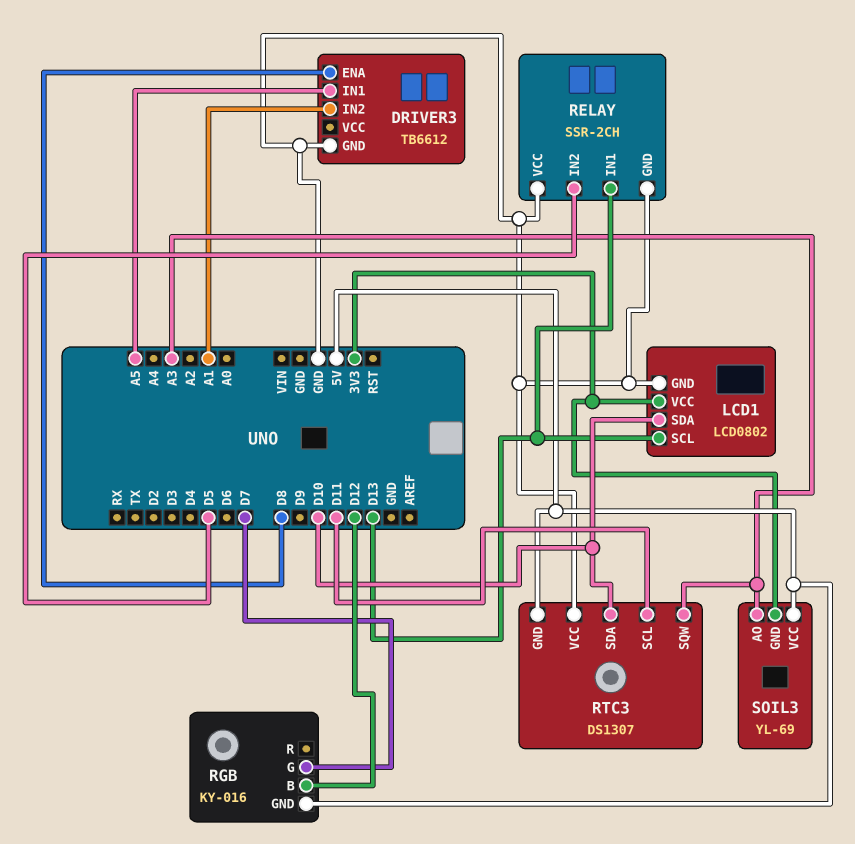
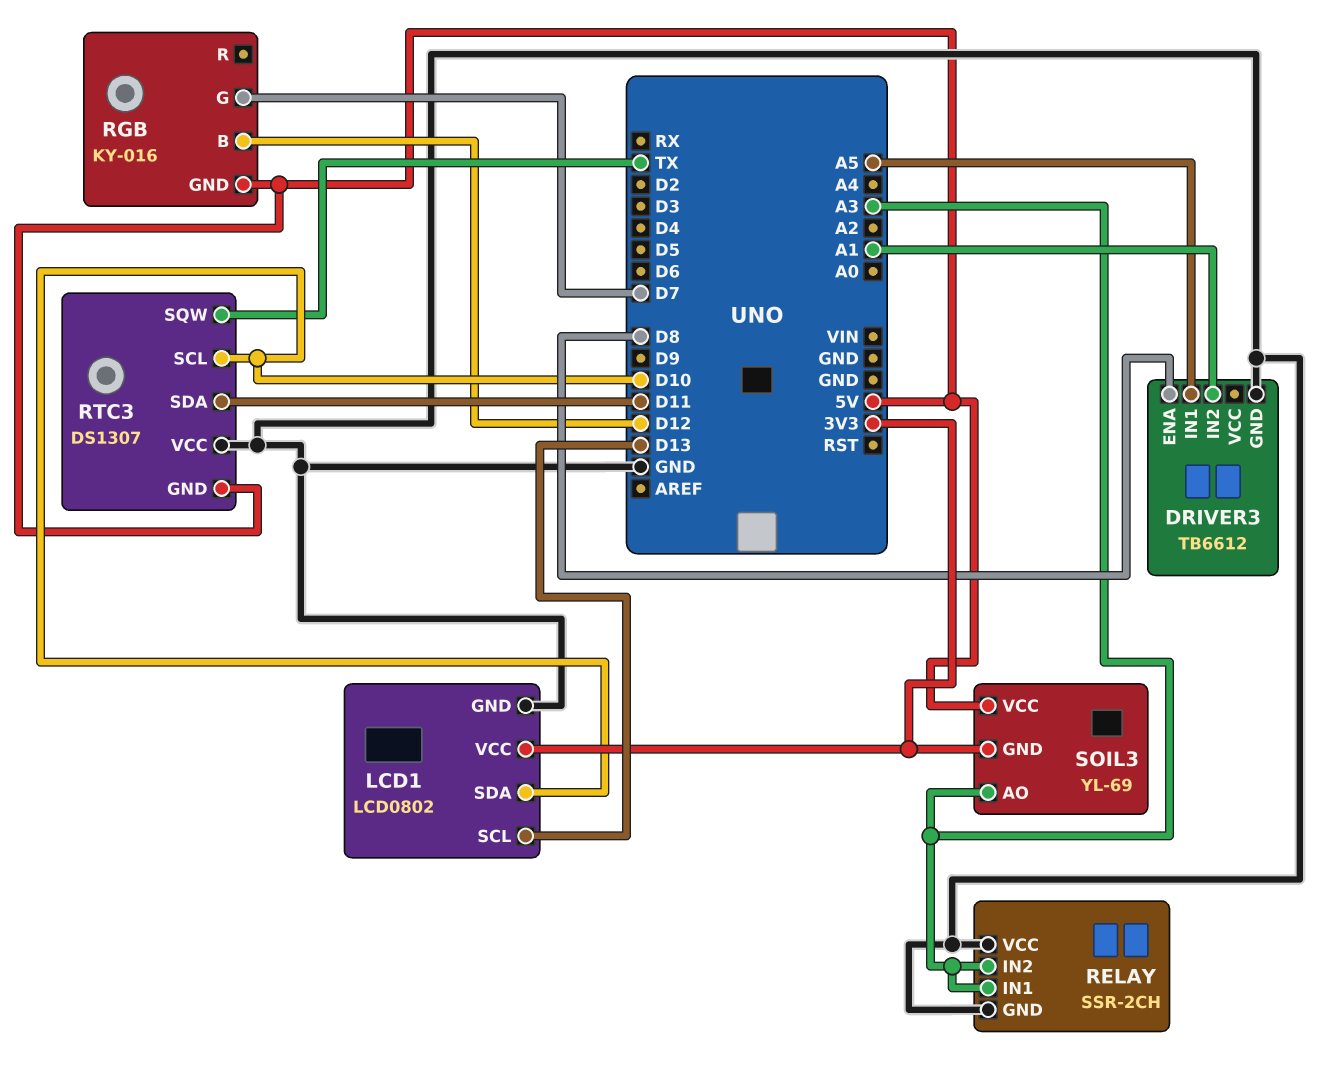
RELAY pin IN1: D13 -> A3
RELAY pin IN2: D5 -> A3
RTC3 pin SCL: D11 -> D10
RTC3 pin SDA: D10 -> D11
RTC3 pin SQW: A3 -> TX

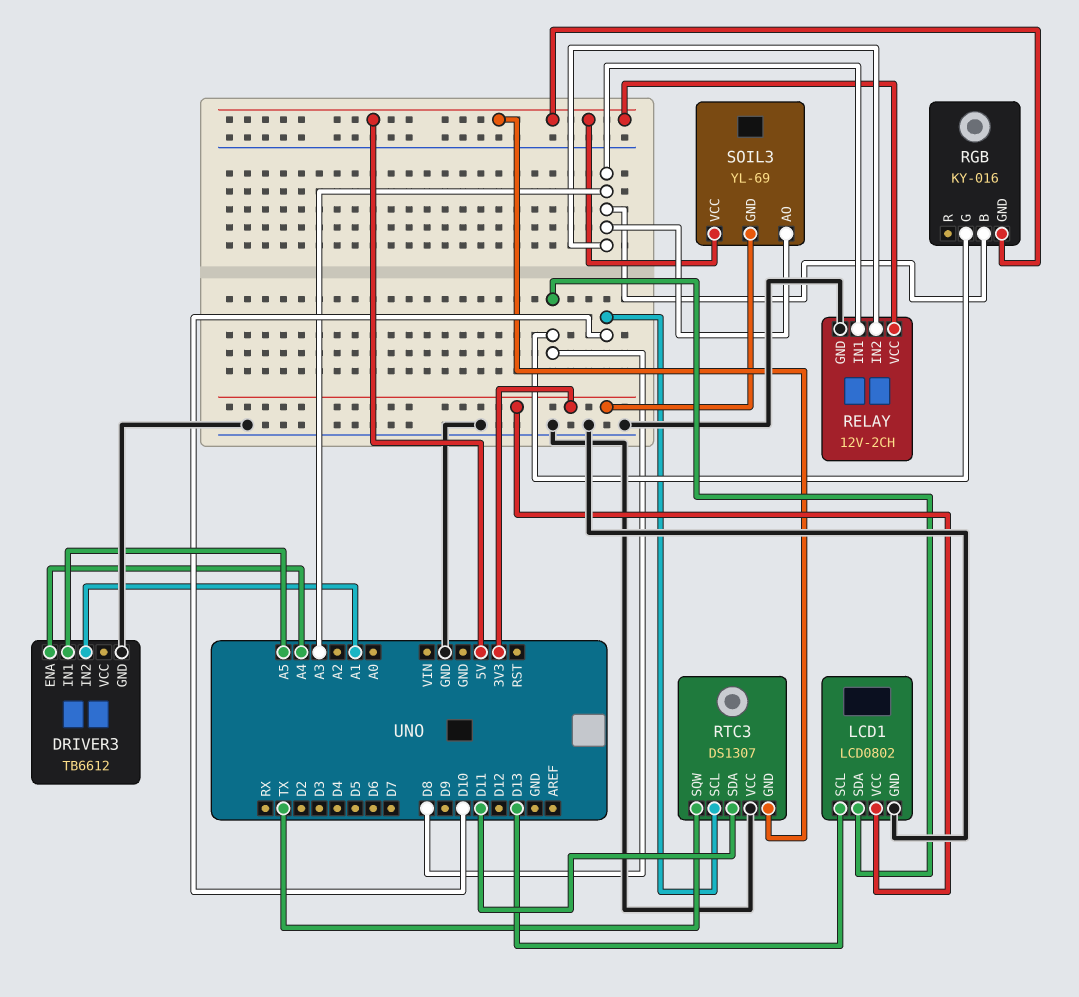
DRIVER3 pin ENA: D8 -> A4
LCD1 pin SDA: D10 -> D8
RELAY: SSR-2CH -> 12V-2CH
RELAY pin VCC: GND -> 5V
RGB pin B: D12 -> A3
RGB pin G: D7 -> D8

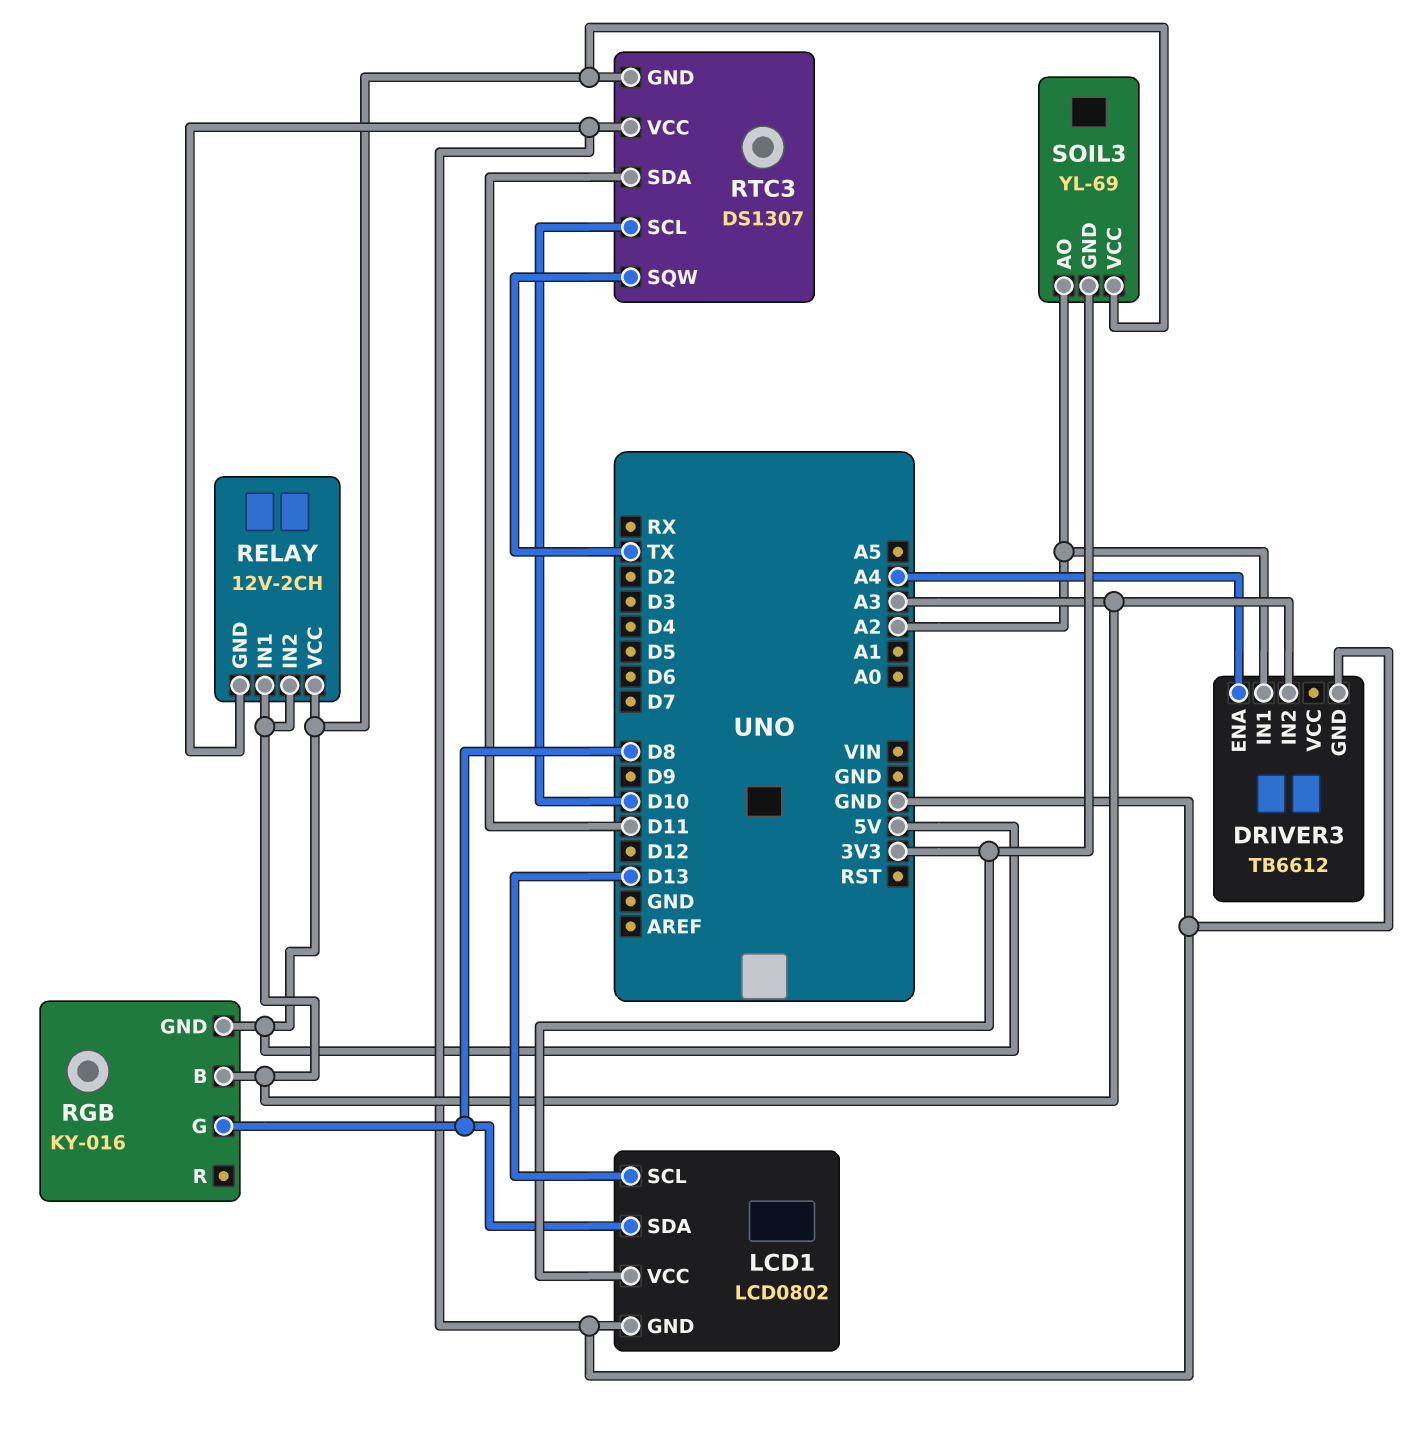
DRIVER3 pin IN1: A5 -> A2
DRIVER3 pin IN2: A1 -> A3
SOIL3 pin AO: A3 -> A2

